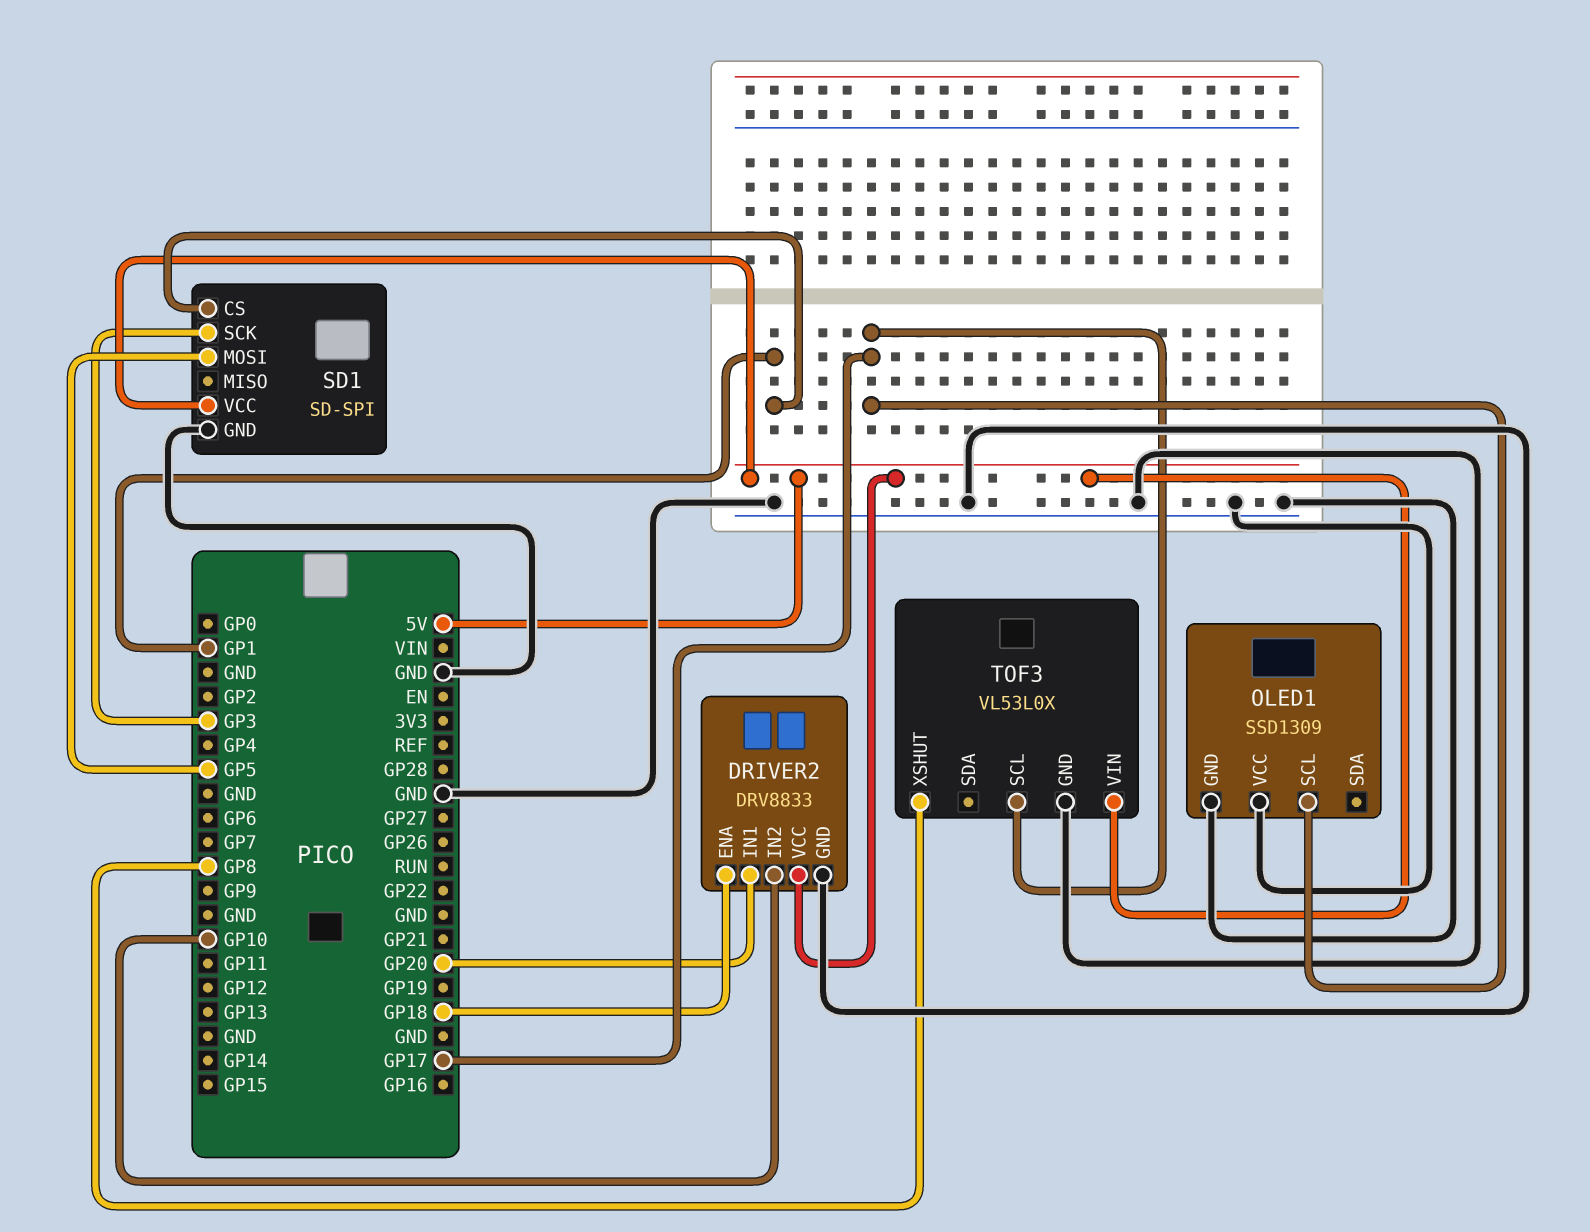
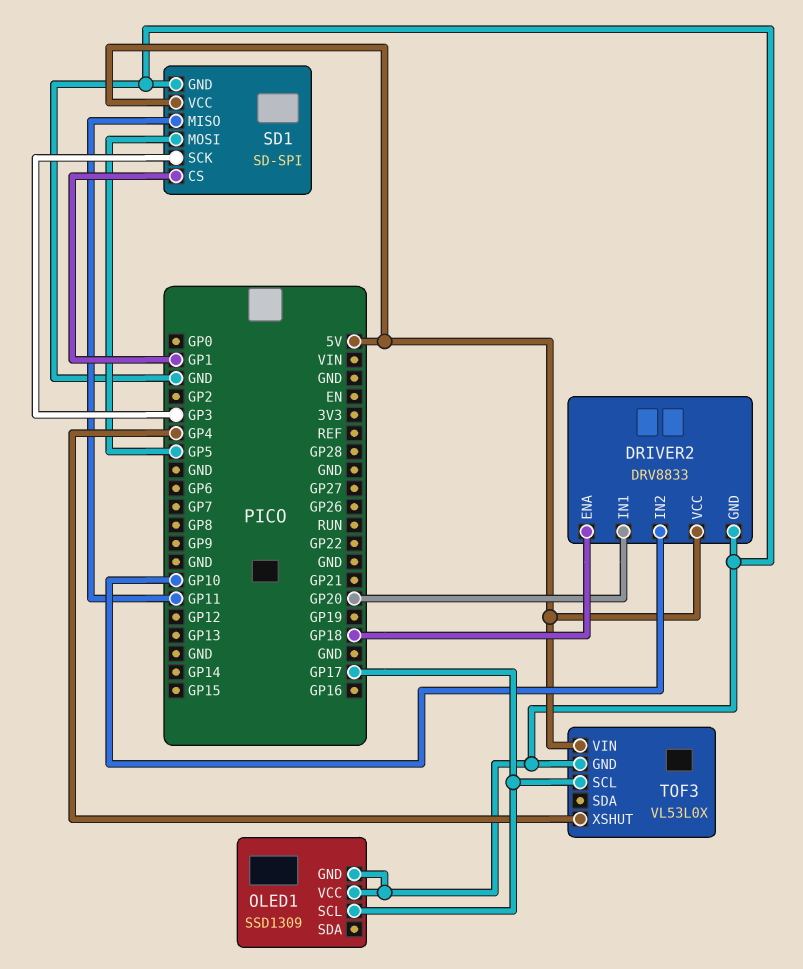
SD1 pin MISO: none -> GP11
TOF3 pin XSHUT: GP8 -> GP4

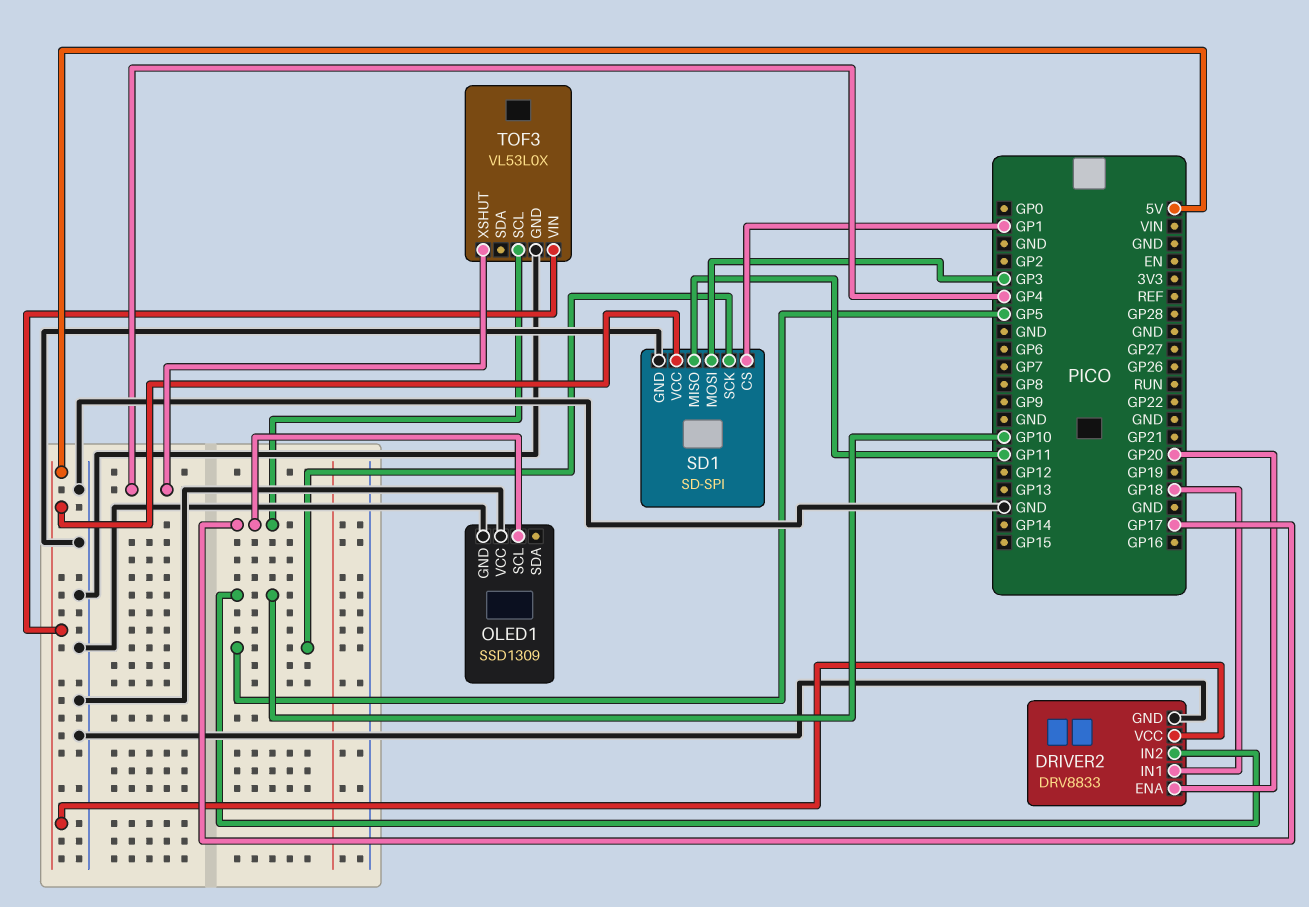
DRIVER2 pin ENA: GP18 -> GP20
DRIVER2 pin IN1: GP20 -> GP18
SD1 pin MOSI: GP5 -> GP3
SD1 pin SCK: GP3 -> GP5

